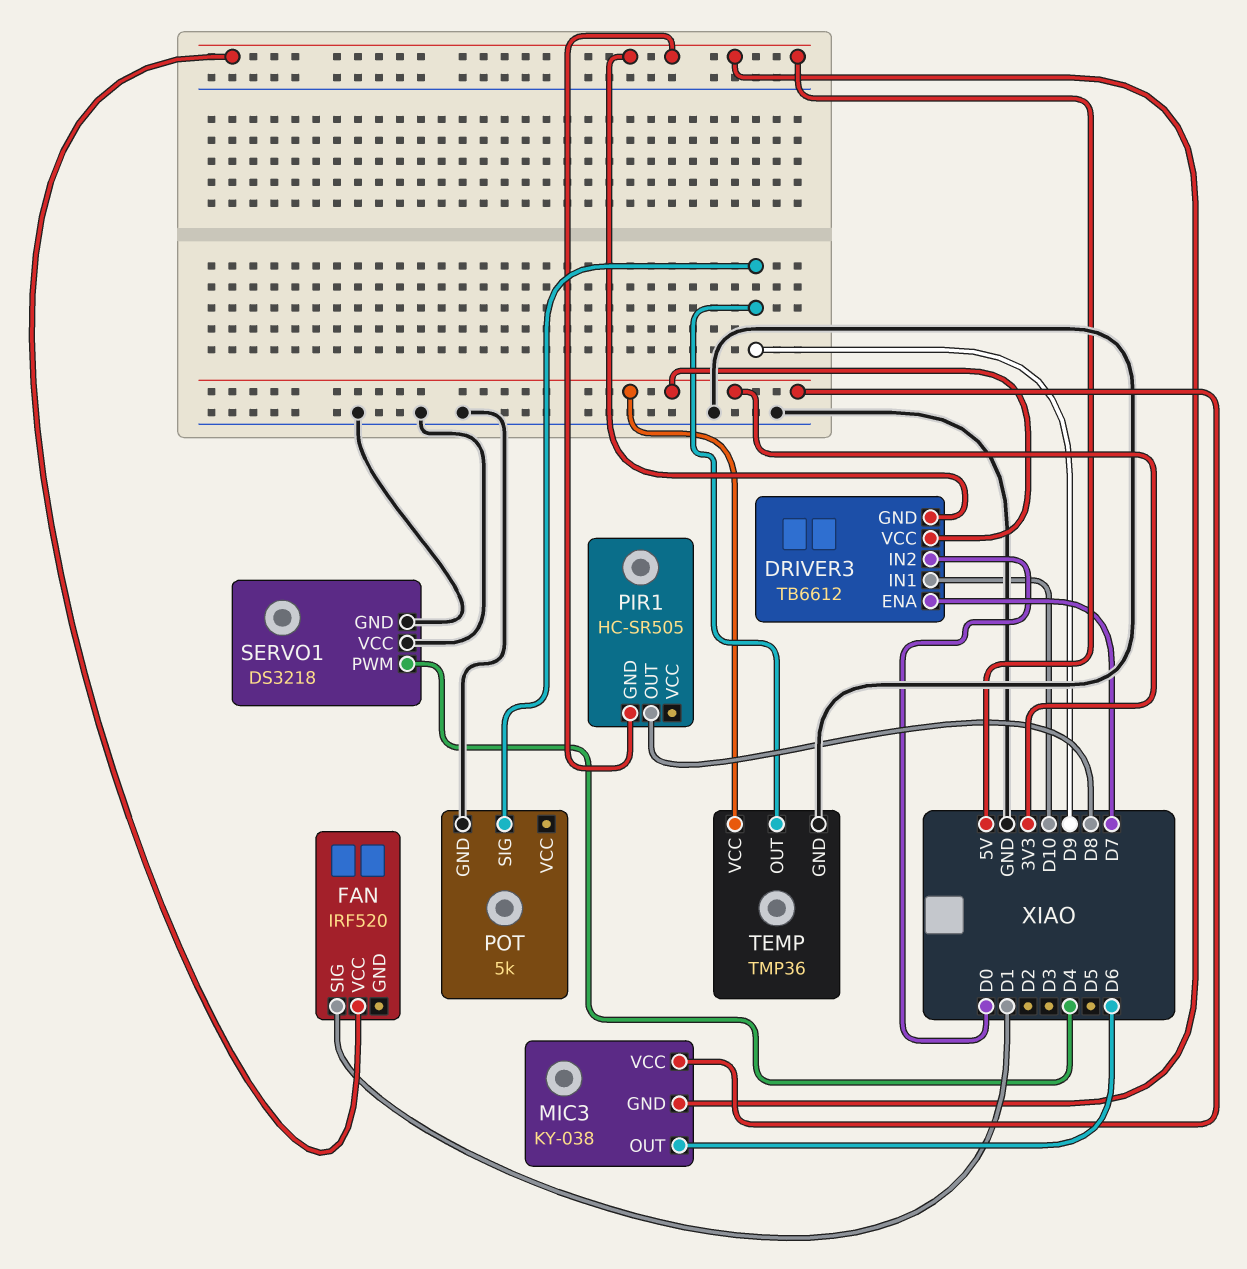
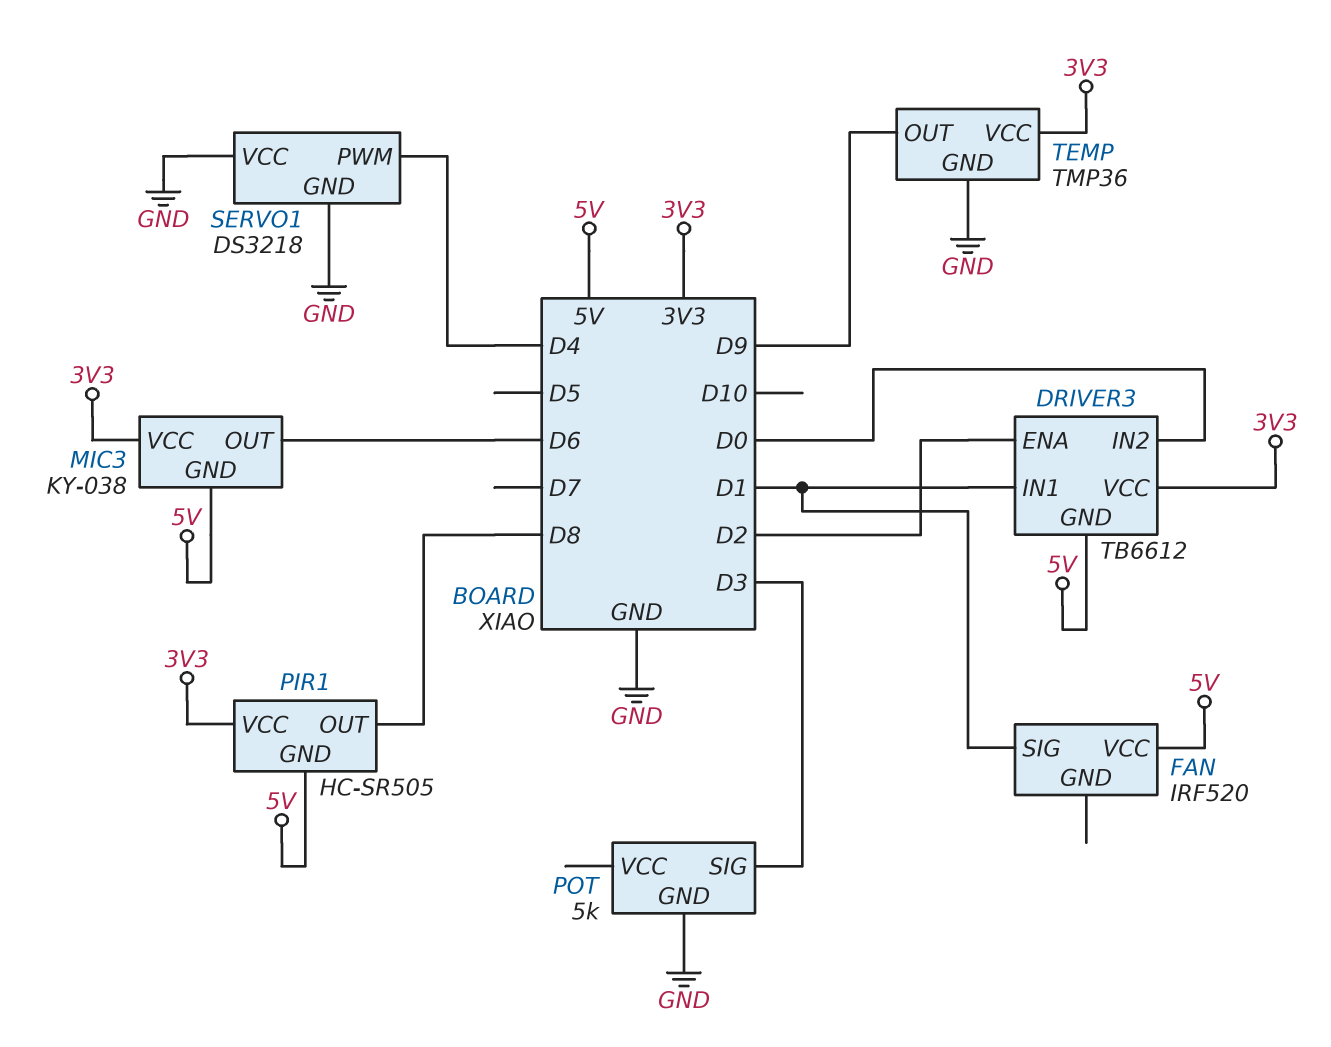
DRIVER3 pin ENA: D7 -> D2
DRIVER3 pin IN1: D10 -> D1
PIR1 pin VCC: none -> 3V3
POT pin SIG: D9 -> D3

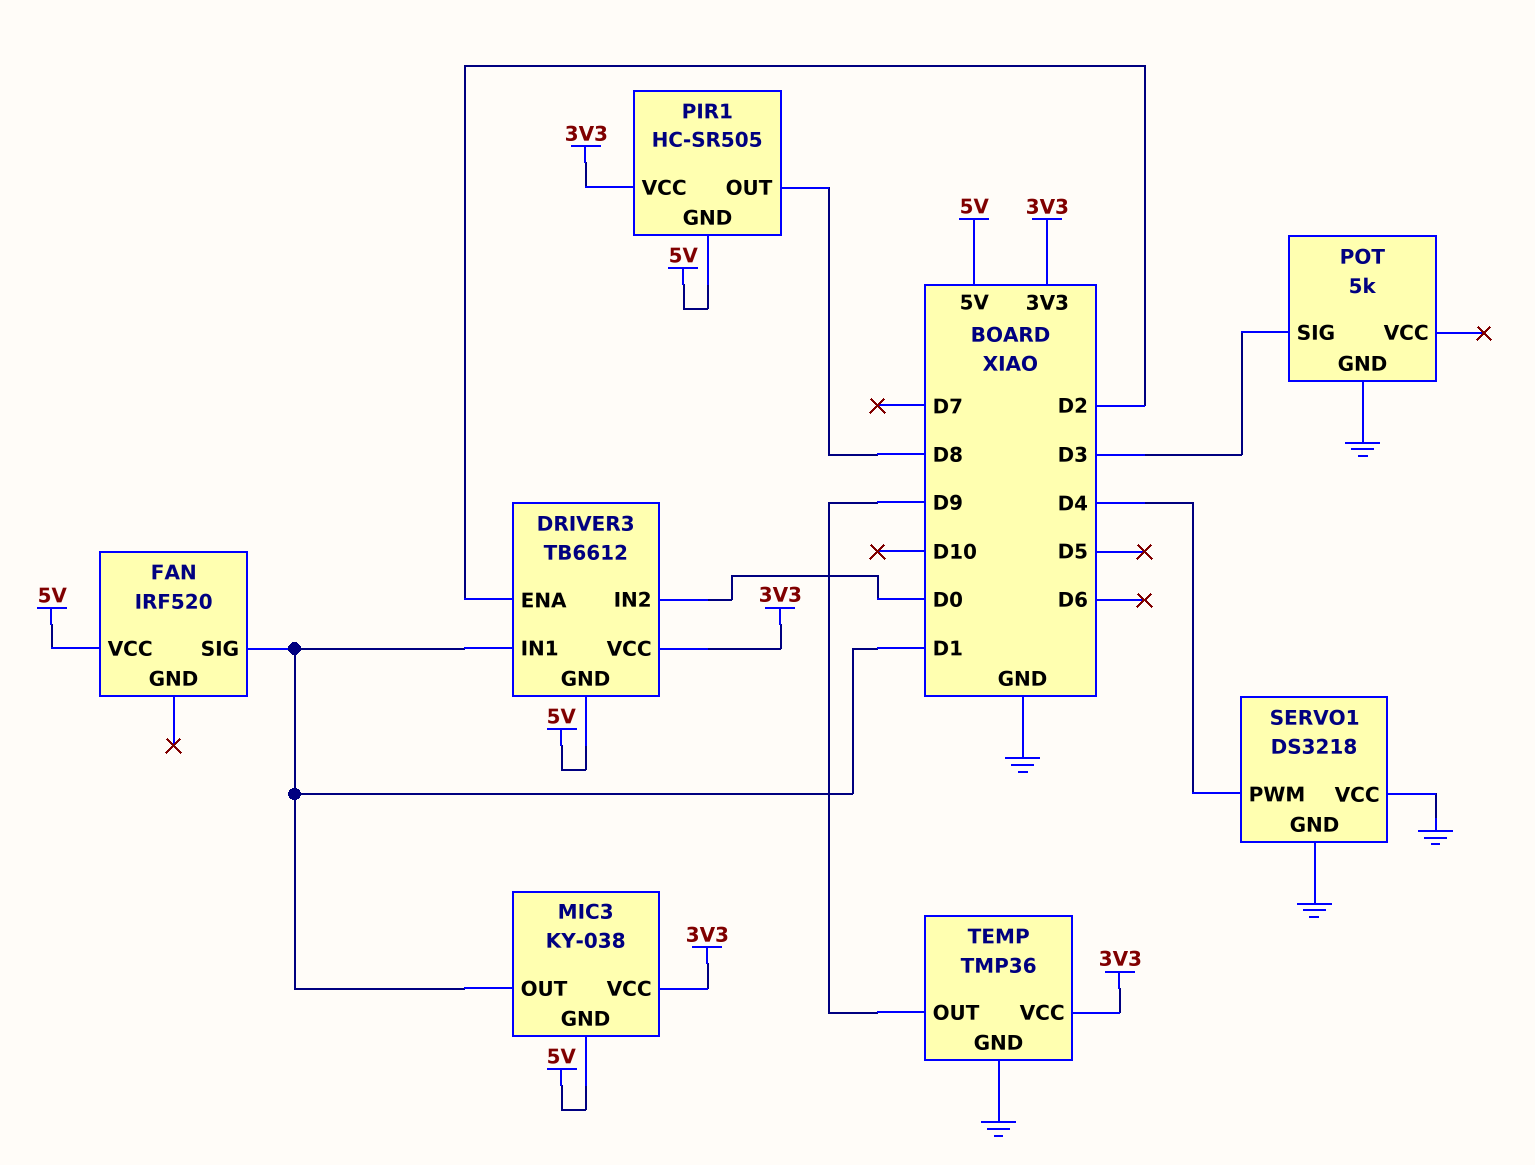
MIC3 pin OUT: D6 -> D1

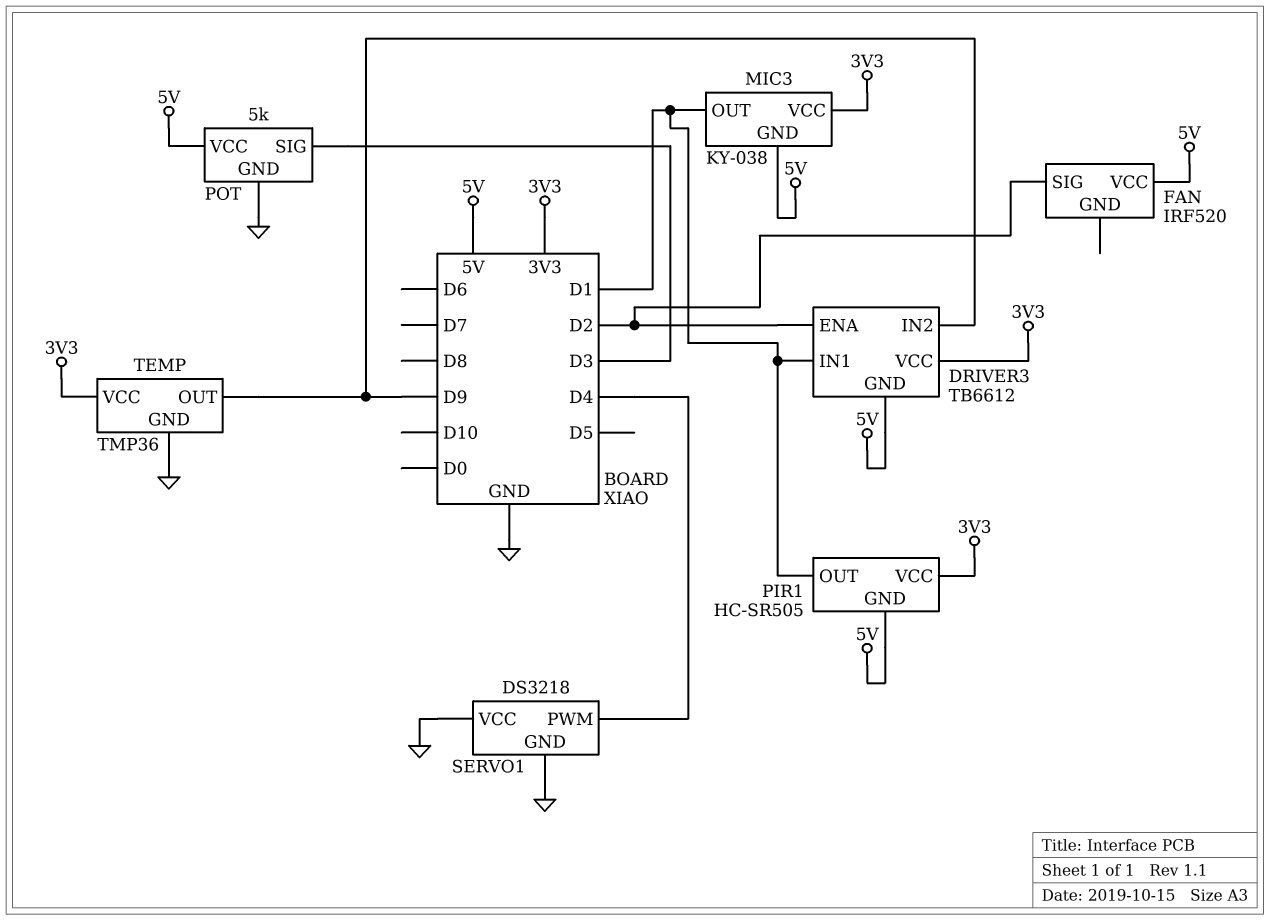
DRIVER3 pin IN2: D0 -> D9
FAN pin SIG: D1 -> D2
PIR1 pin OUT: D8 -> D1
POT pin VCC: none -> 5V

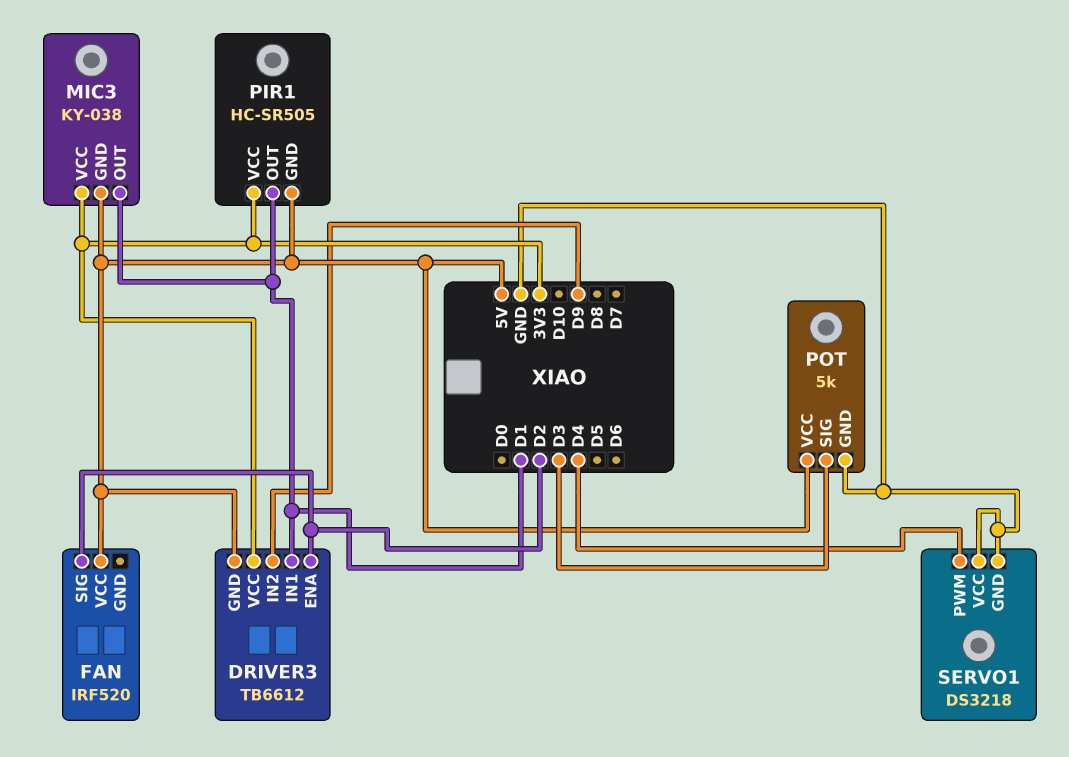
TEMP: TMP36 -> none
TEMP pin GND: GND -> none
TEMP pin OUT: D9 -> none
TEMP pin VCC: 3V3 -> none

